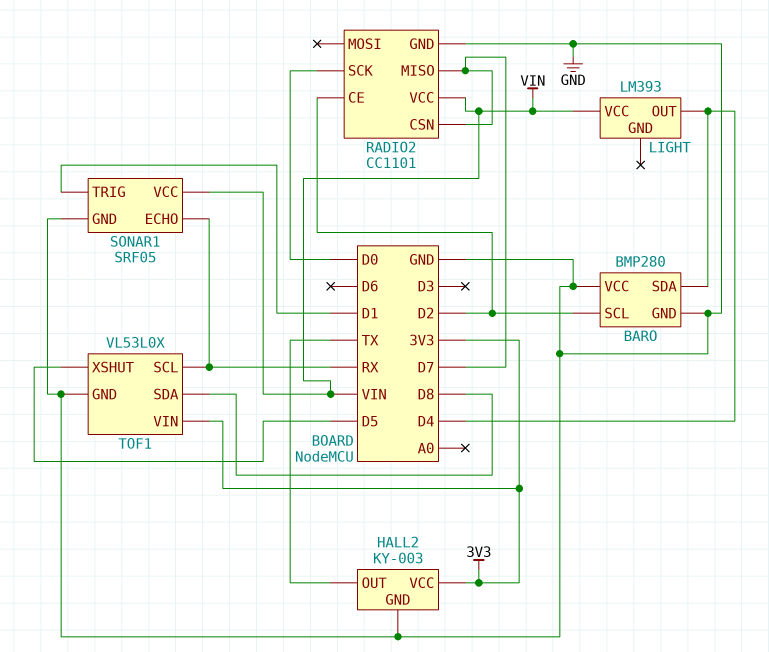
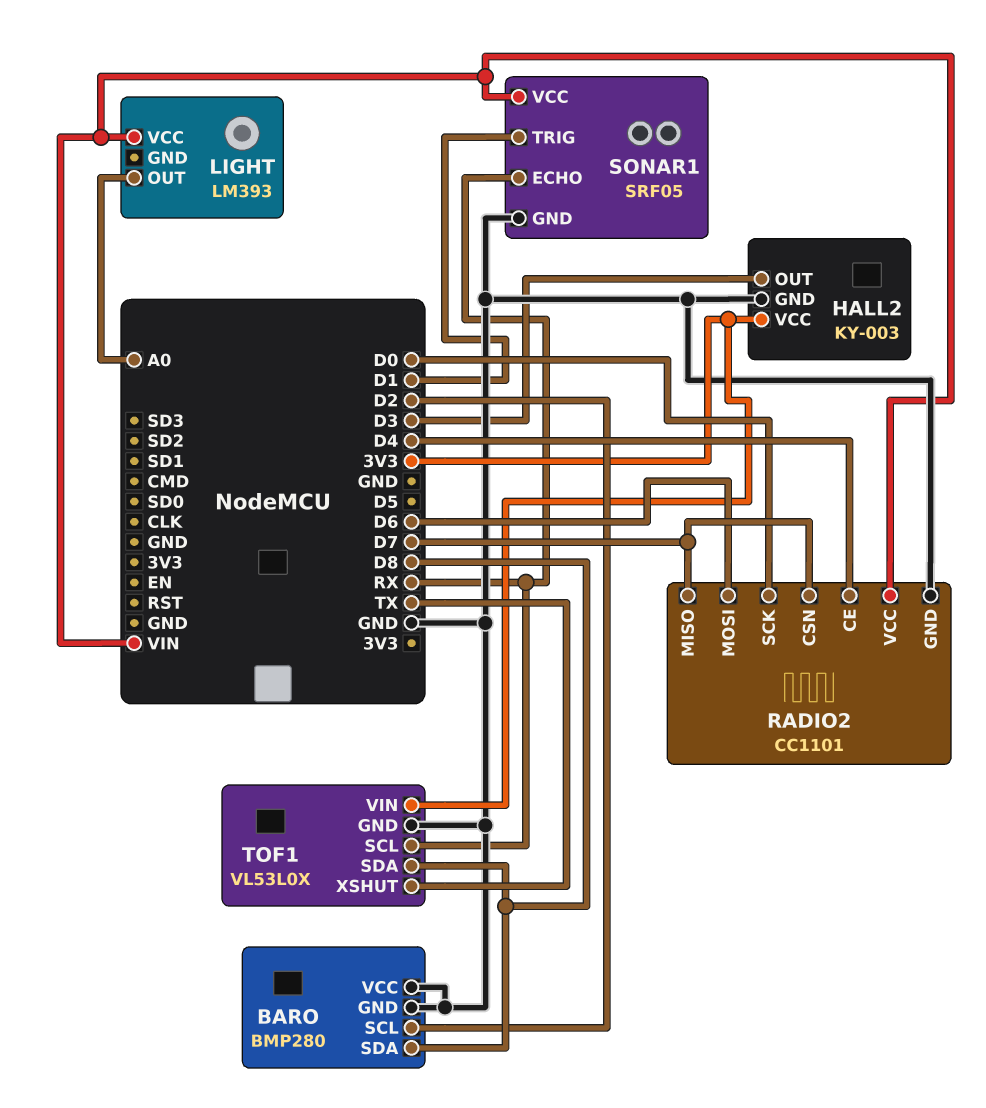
BARO pin SDA: D4 -> D8
HALL2 pin OUT: TX -> D3
LIGHT pin OUT: D4 -> A0
RADIO2 pin CE: D2 -> D4
RADIO2 pin MOSI: none -> D6
TOF1 pin XSHUT: D5 -> TX

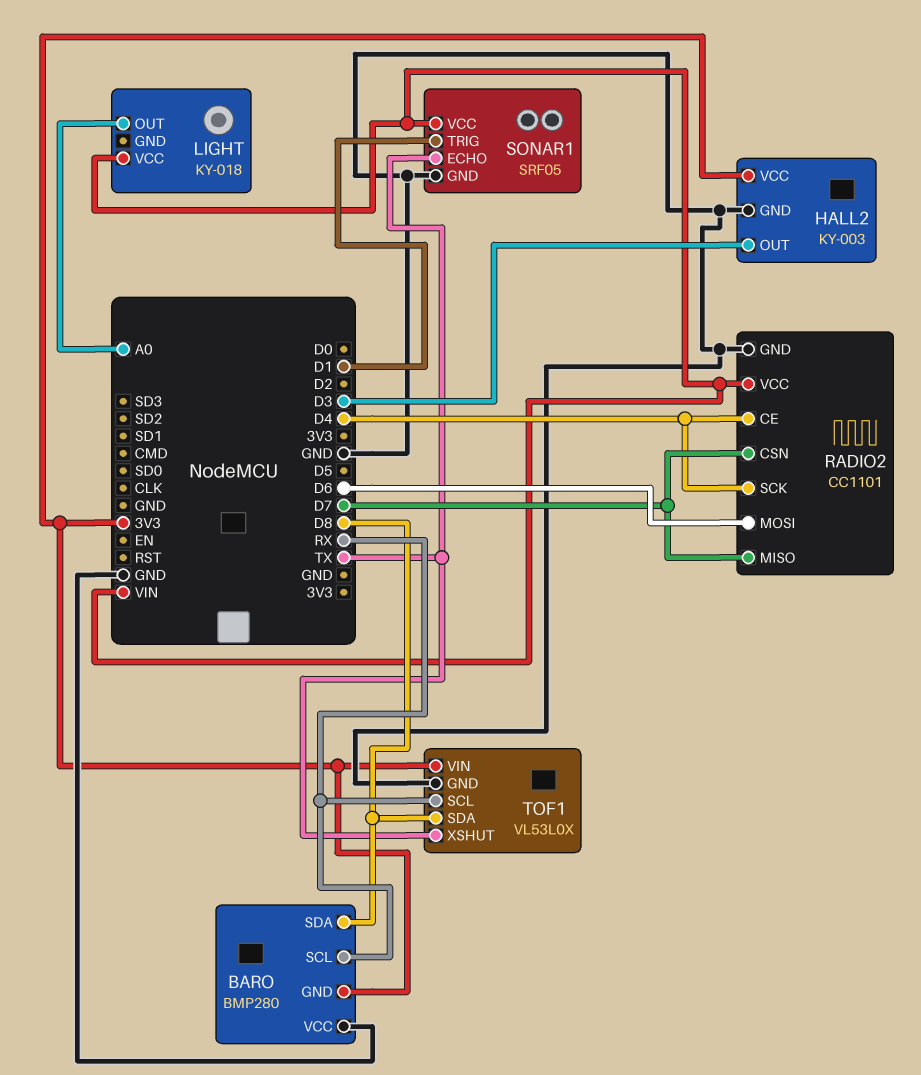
BARO pin GND: GND -> 3V3
BARO pin SCL: D2 -> RX
LIGHT: LM393 -> KY-018
RADIO2 pin SCK: D0 -> D4
SONAR1 pin ECHO: RX -> TX

